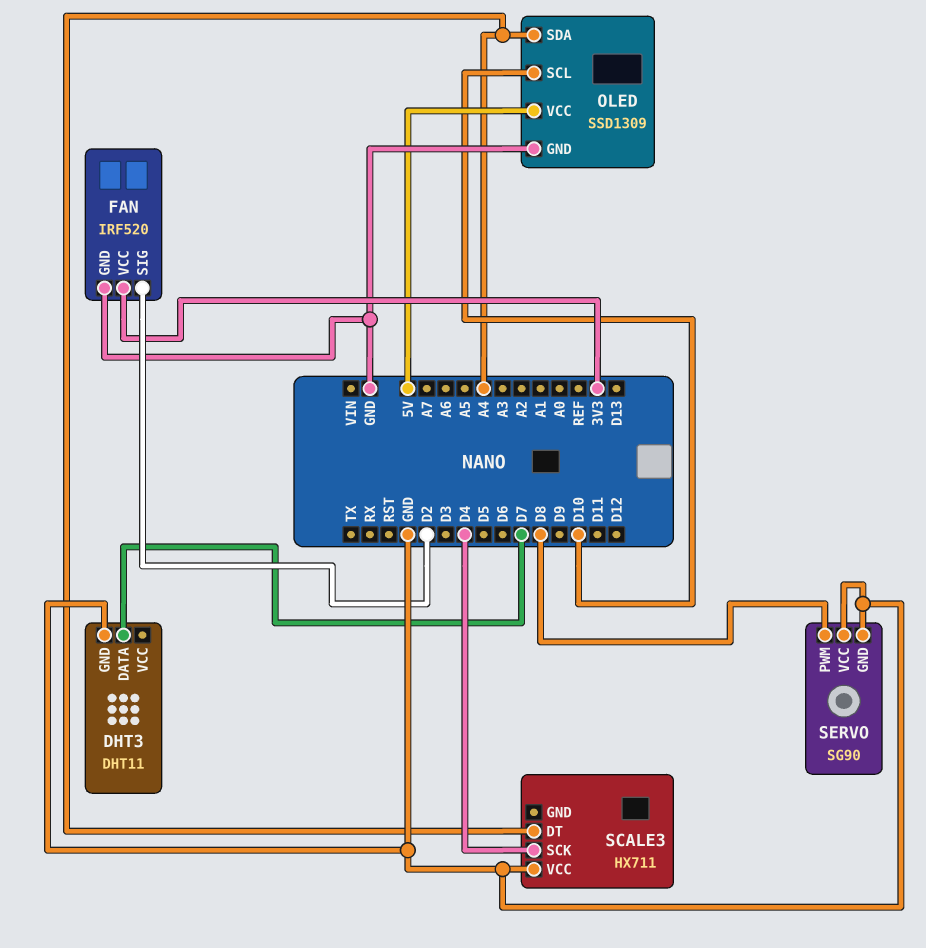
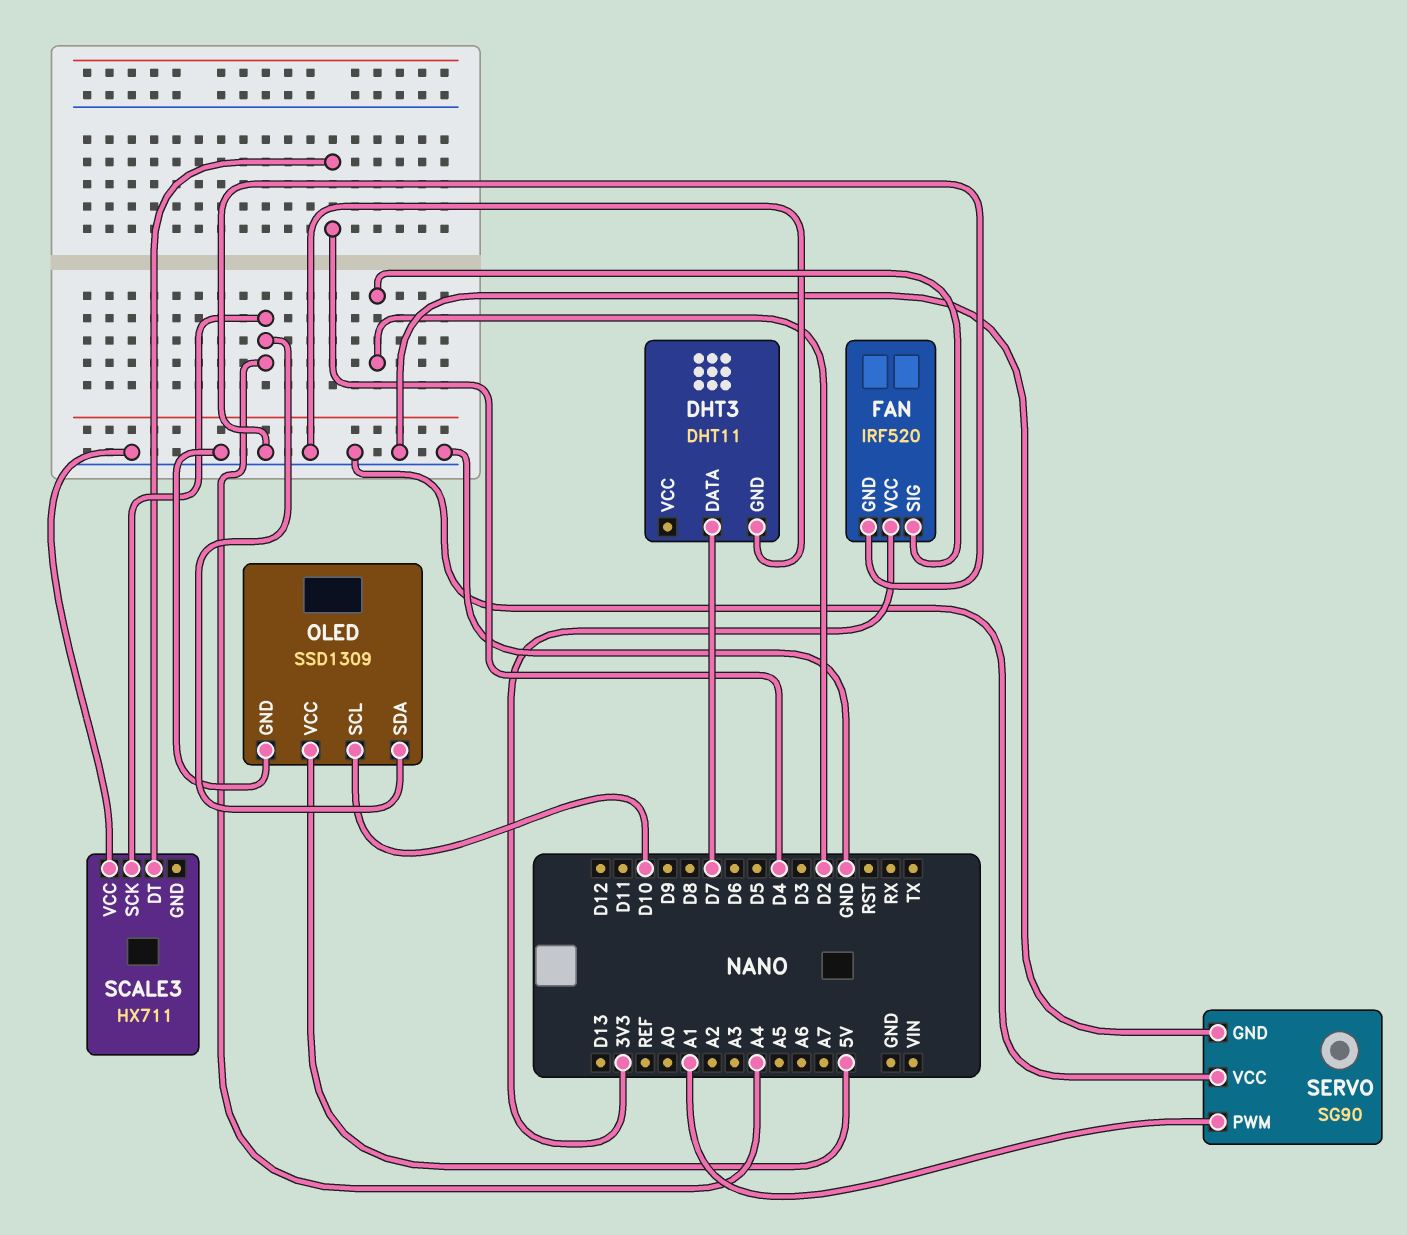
SCALE3 pin DT: A4 -> D4
SCALE3 pin SCK: D4 -> A4
SERVO pin PWM: D8 -> A1

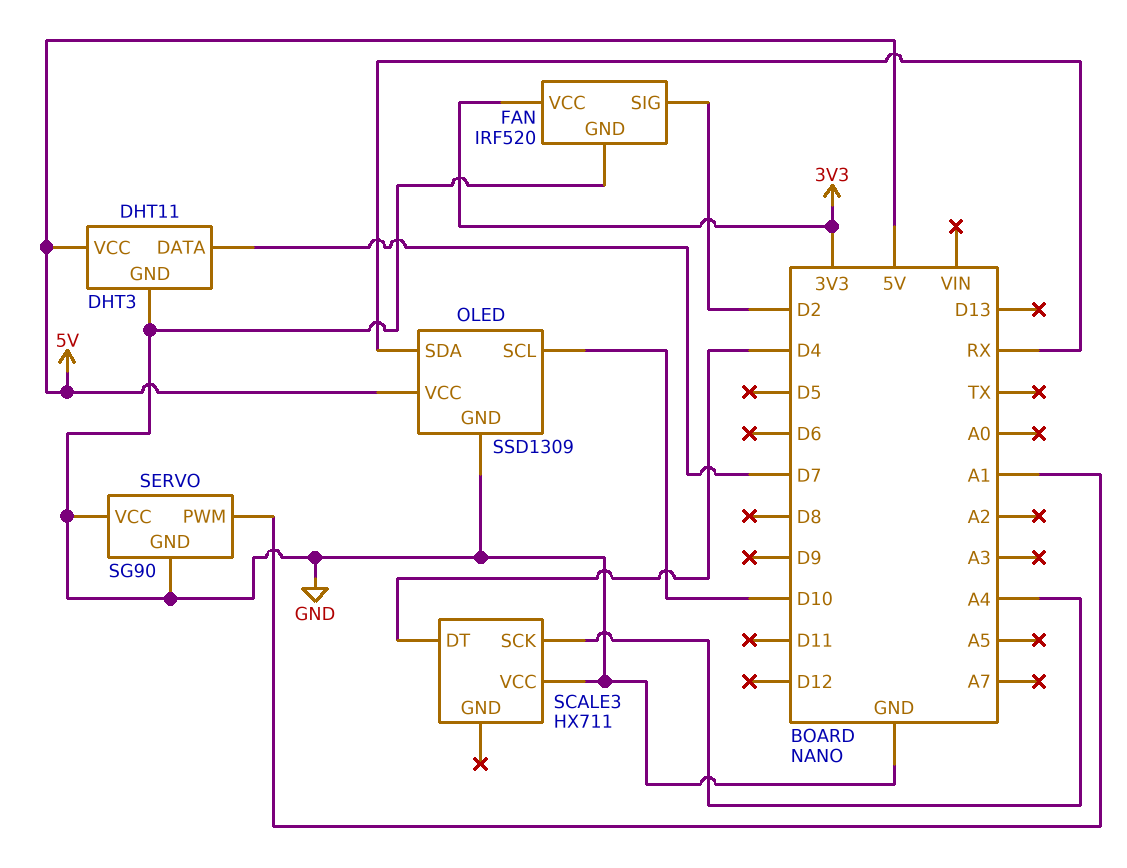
DHT3 pin VCC: none -> 5V
OLED pin SDA: A4 -> RX

